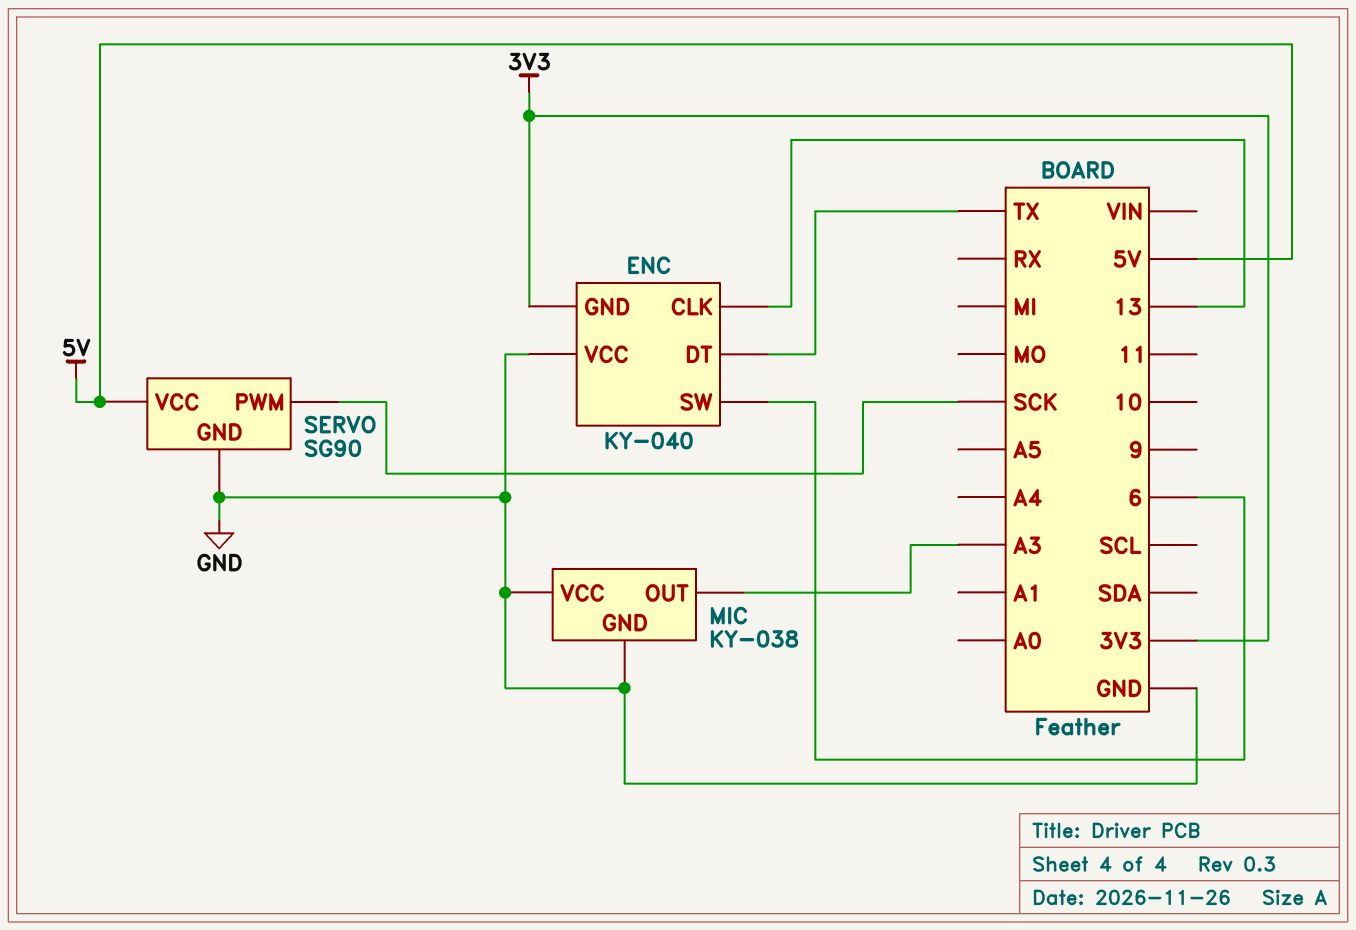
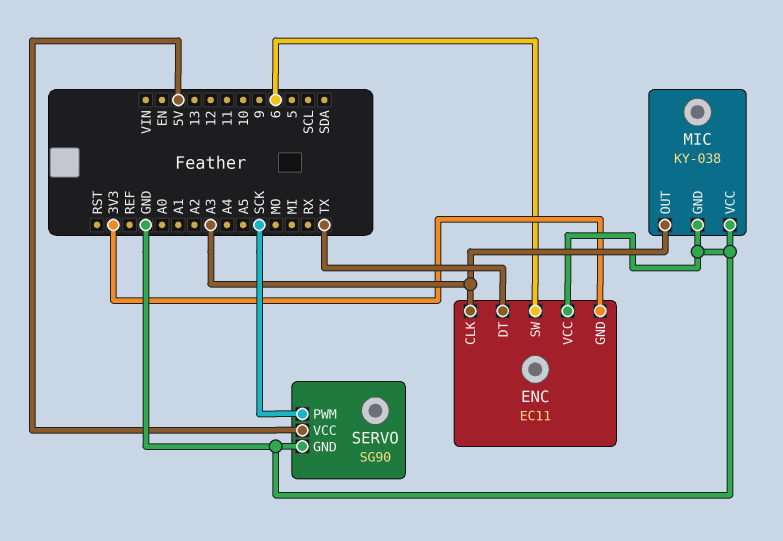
ENC: KY-040 -> EC11
ENC pin CLK: 13 -> A3

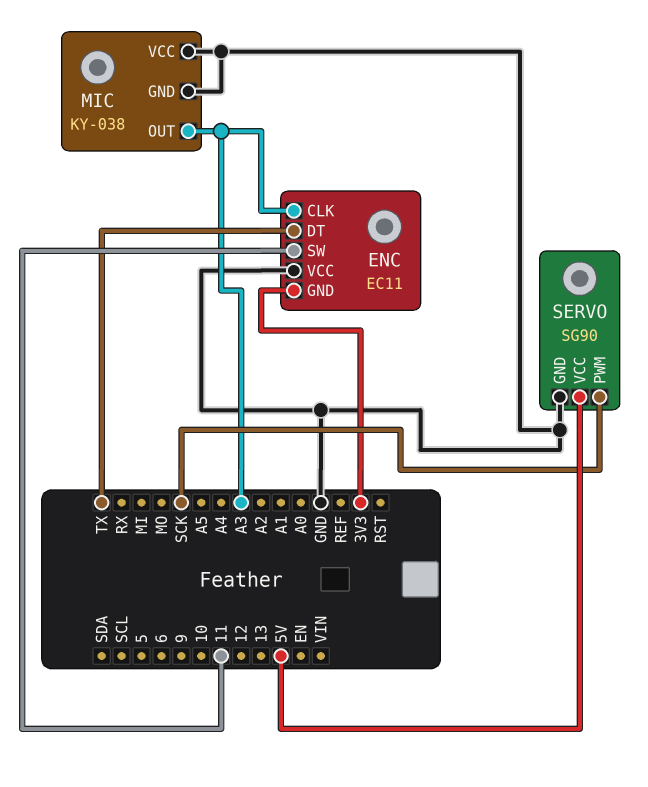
ENC pin SW: 6 -> 11

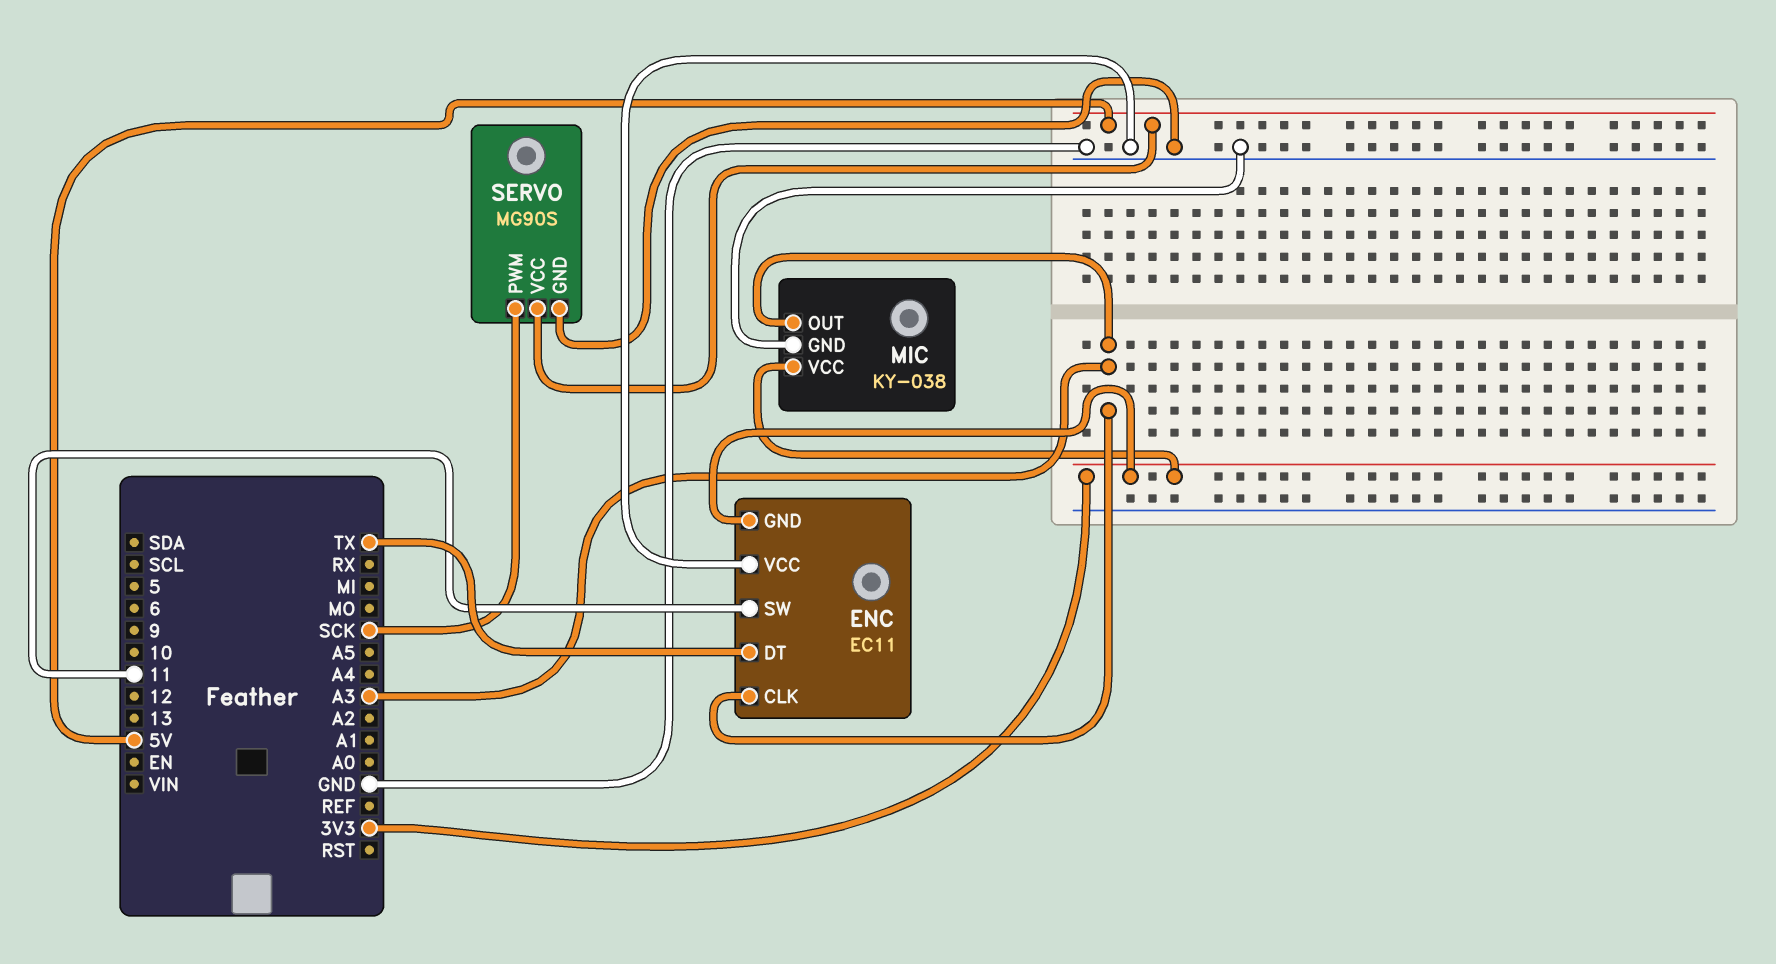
MIC pin VCC: GND -> 3V3
SERVO: SG90 -> MG90S

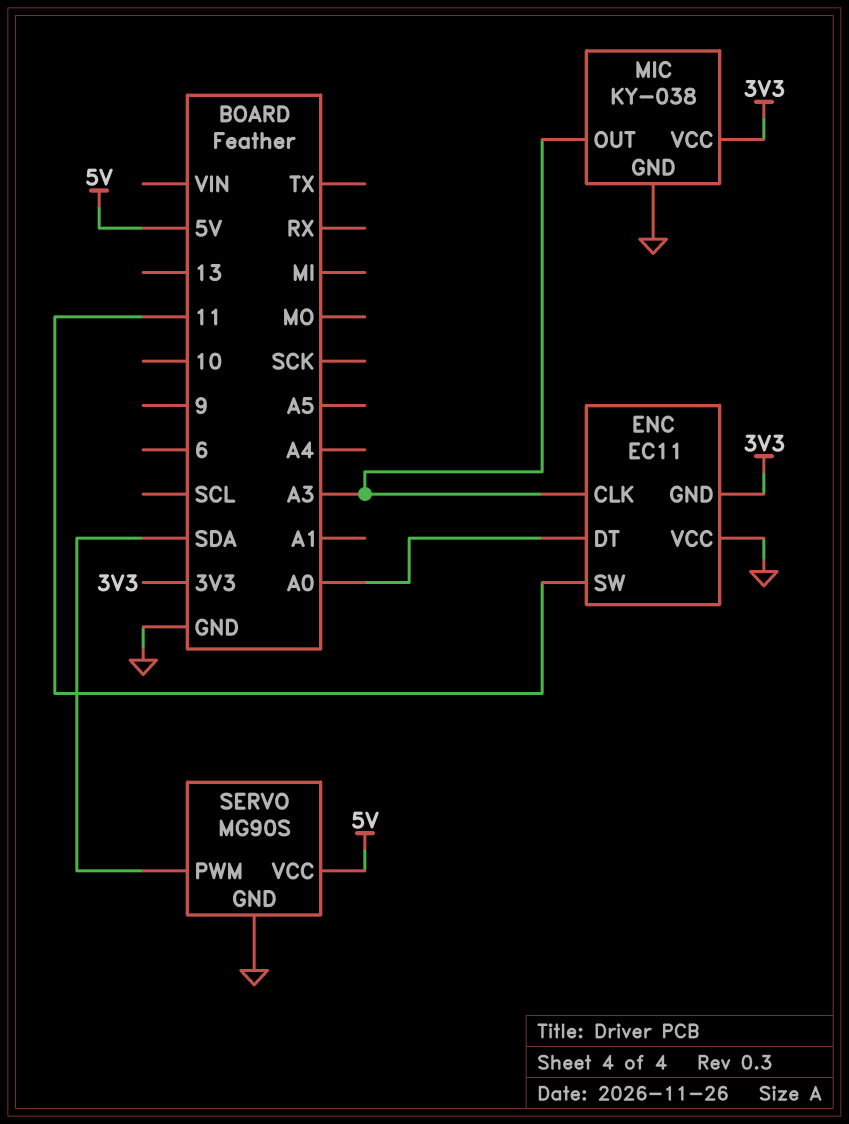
ENC pin DT: TX -> A0
SERVO pin PWM: SCK -> SDA

